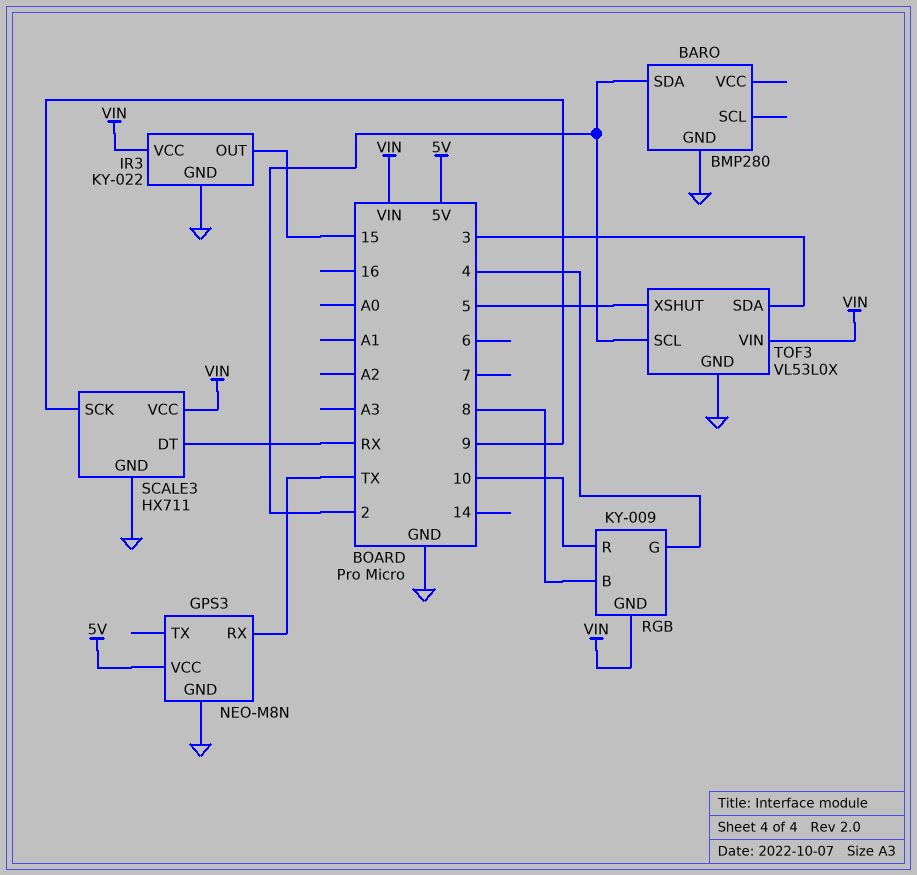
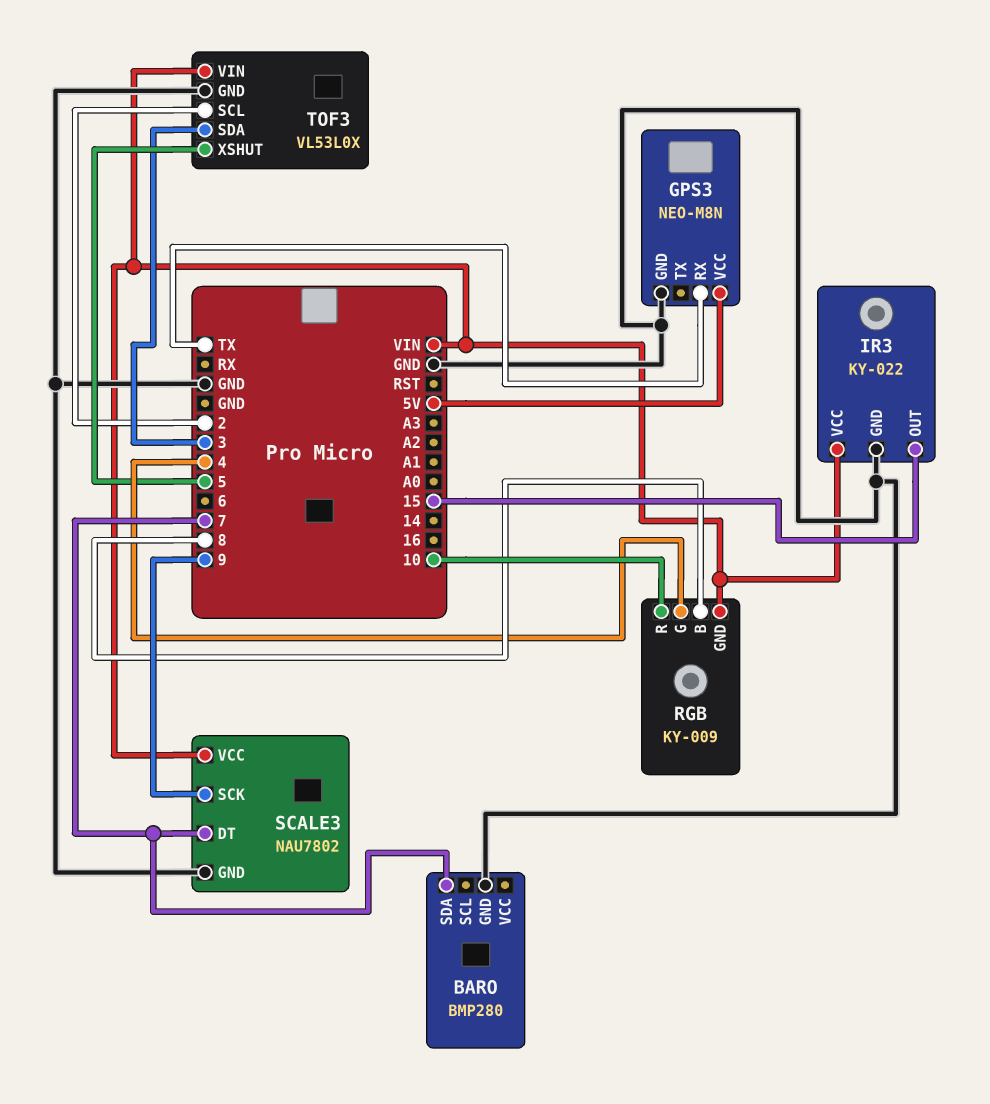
BARO pin SDA: 2 -> 7
SCALE3: HX711 -> NAU7802
SCALE3 pin DT: RX -> 7

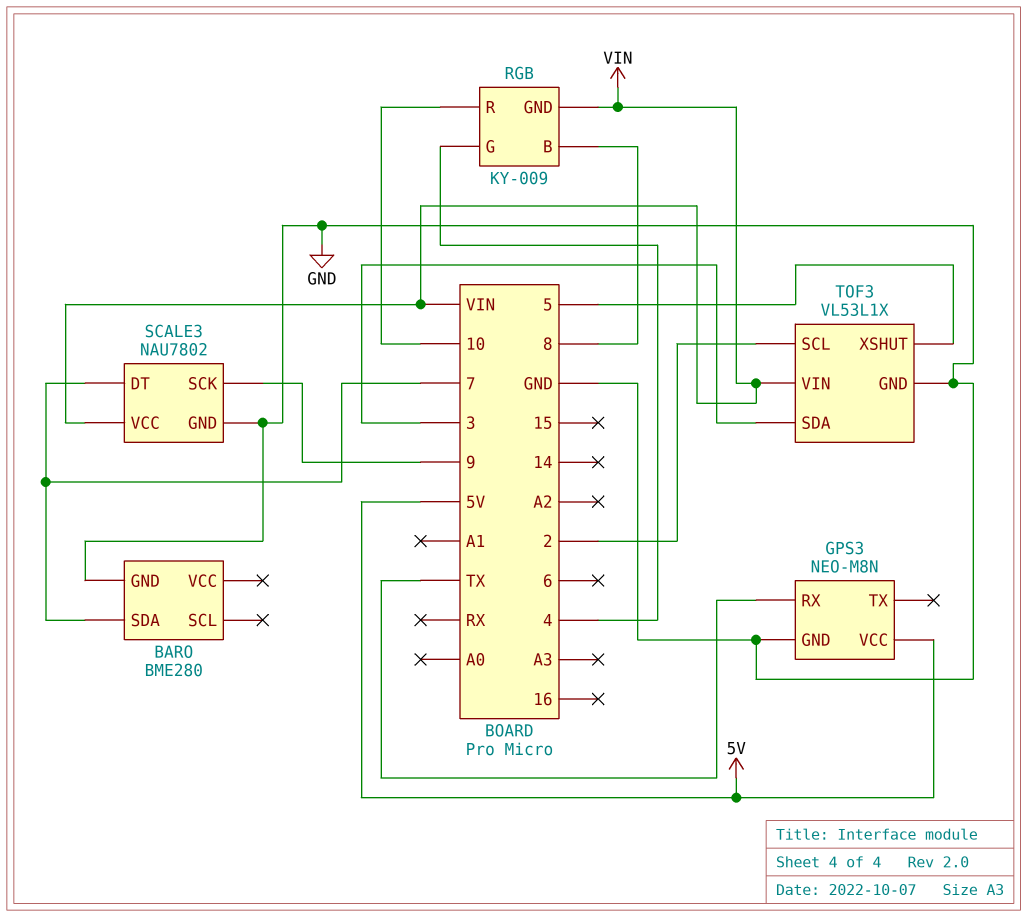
BARO: BMP280 -> BME280
IR3: KY-022 -> none
IR3 pin GND: GND -> none
IR3 pin OUT: 15 -> none
IR3 pin VCC: VIN -> none
TOF3: VL53L0X -> VL53L1X

